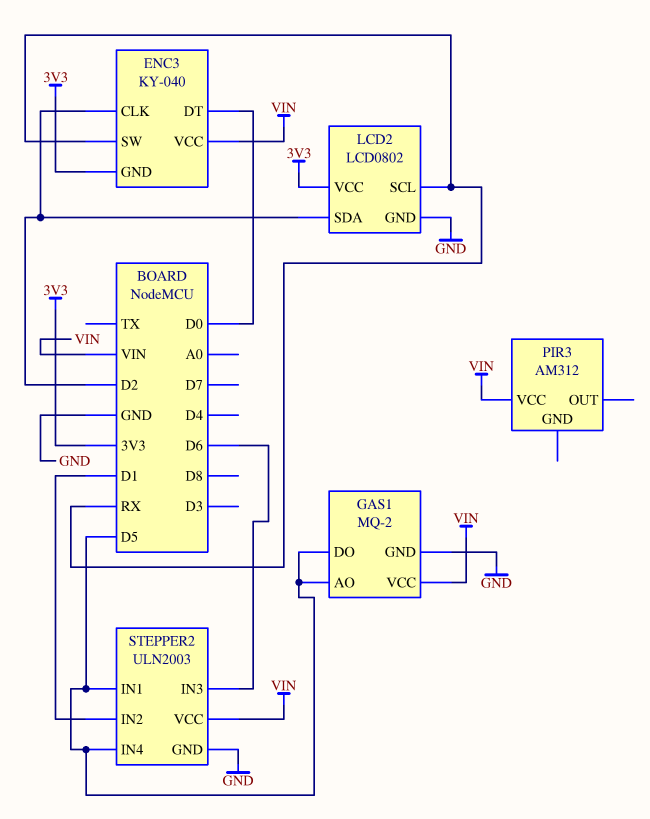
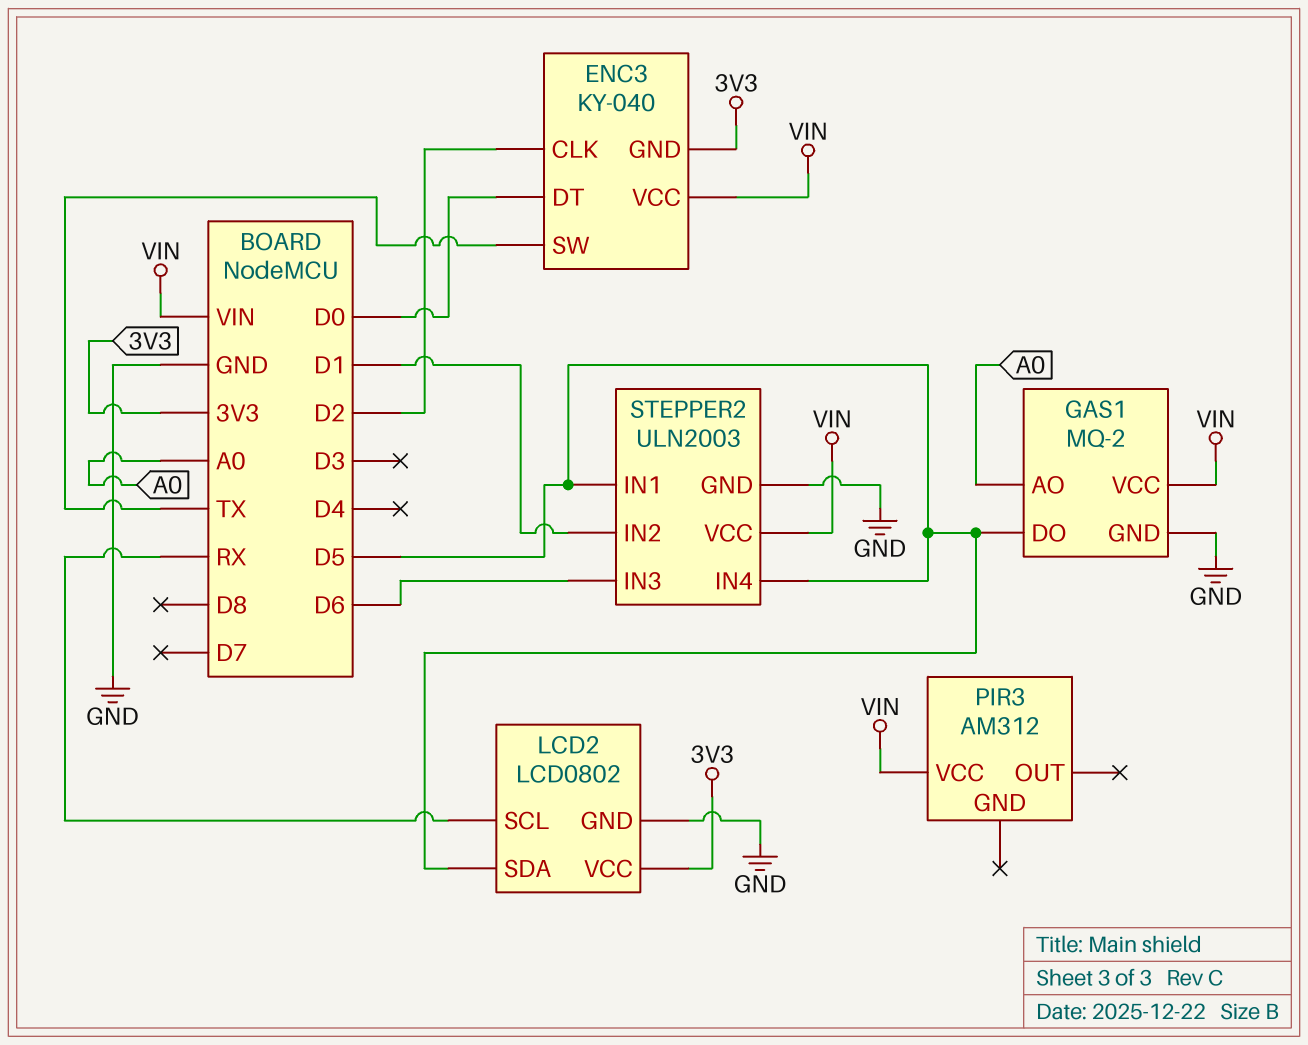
ENC3 pin SW: RX -> TX
GAS1 pin AO: D5 -> A0
LCD2 pin SDA: D2 -> D5

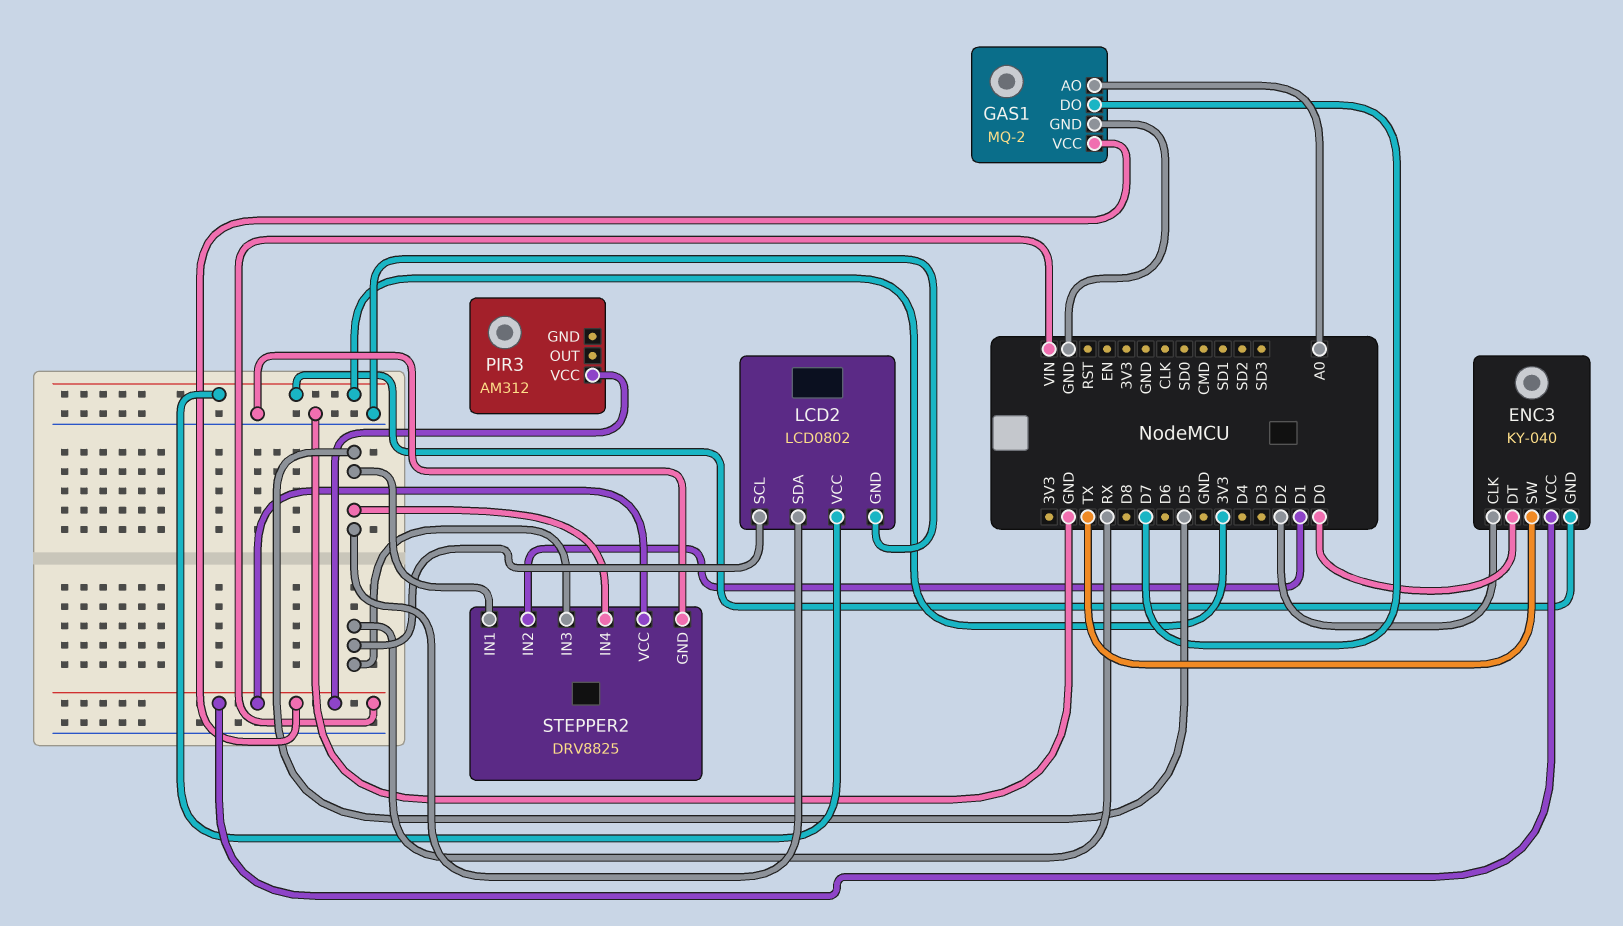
GAS1 pin DO: D5 -> D7
STEPPER2: ULN2003 -> DRV8825
STEPPER2 pin IN3: D6 -> RX

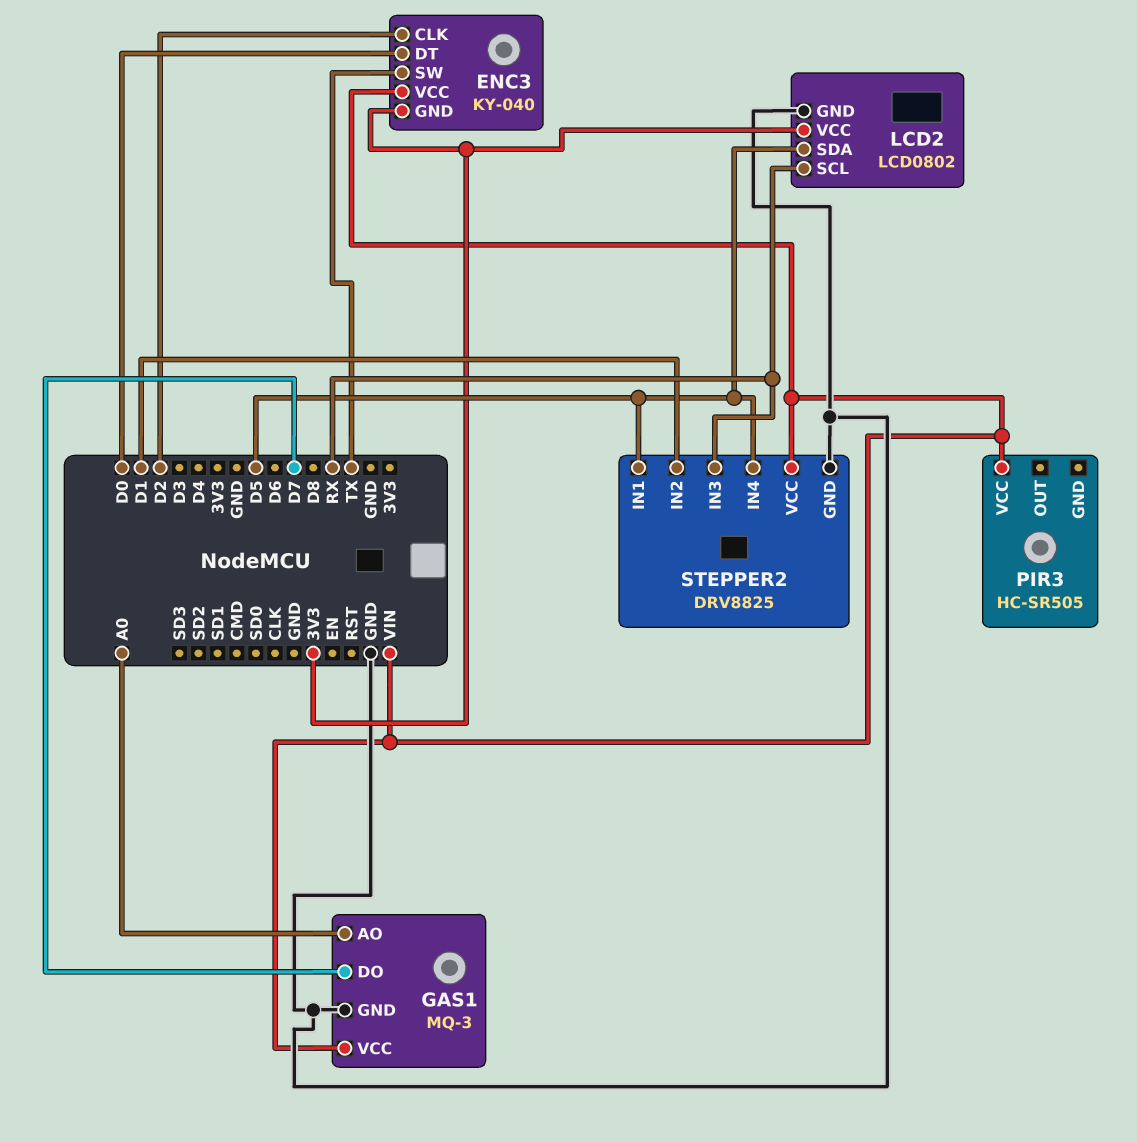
GAS1: MQ-2 -> MQ-3
PIR3: AM312 -> HC-SR505

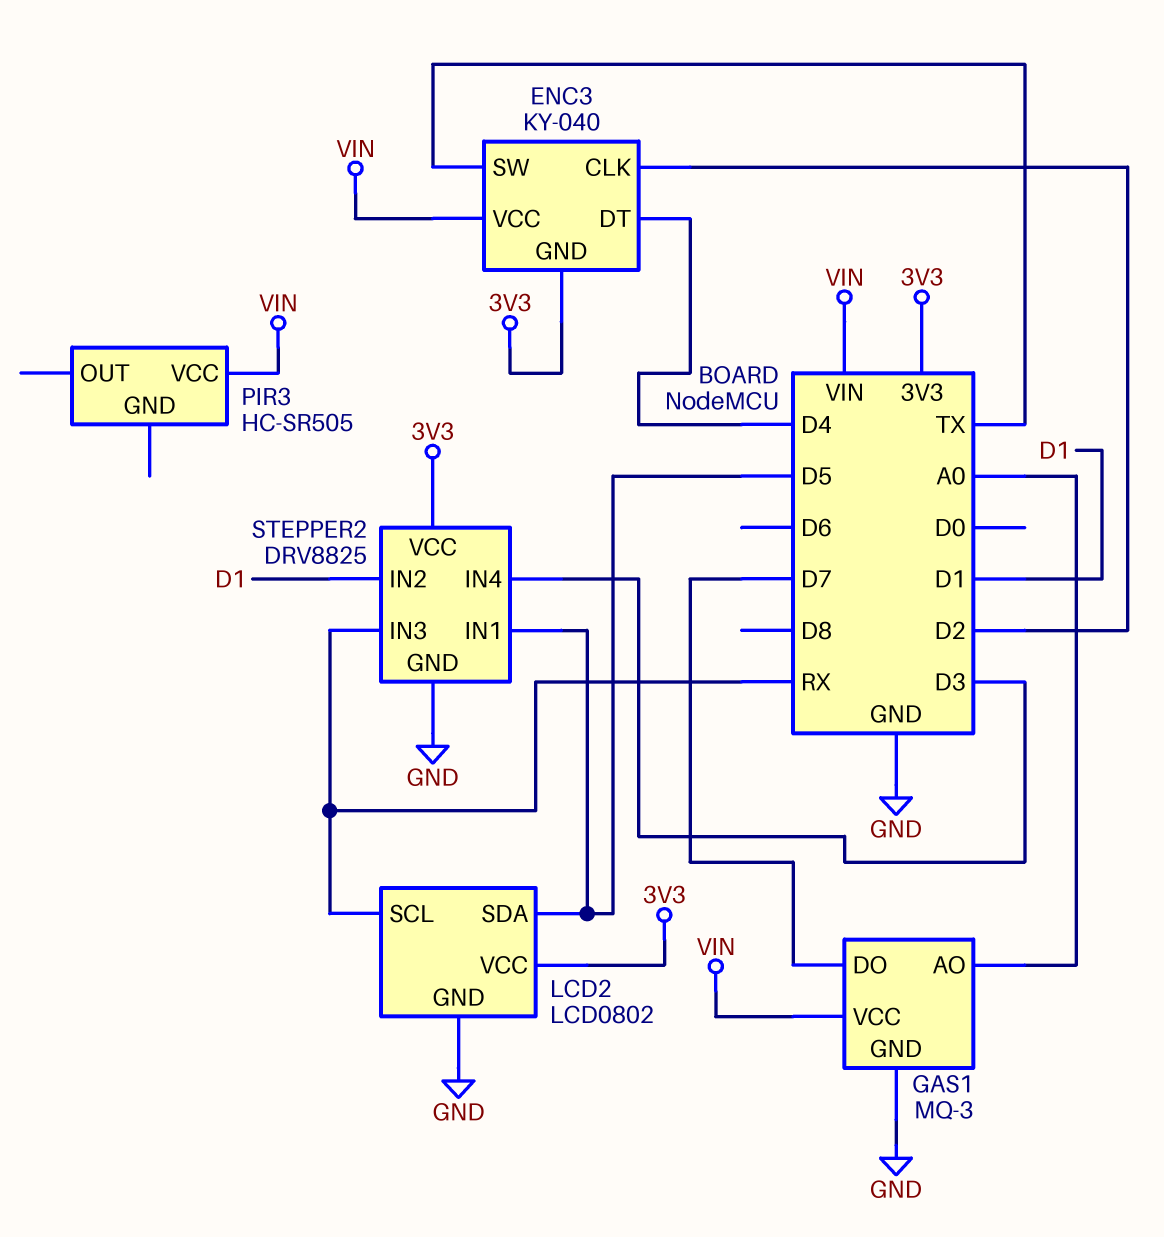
ENC3 pin DT: D0 -> D4
STEPPER2 pin IN4: D5 -> D3
STEPPER2 pin VCC: VIN -> 3V3

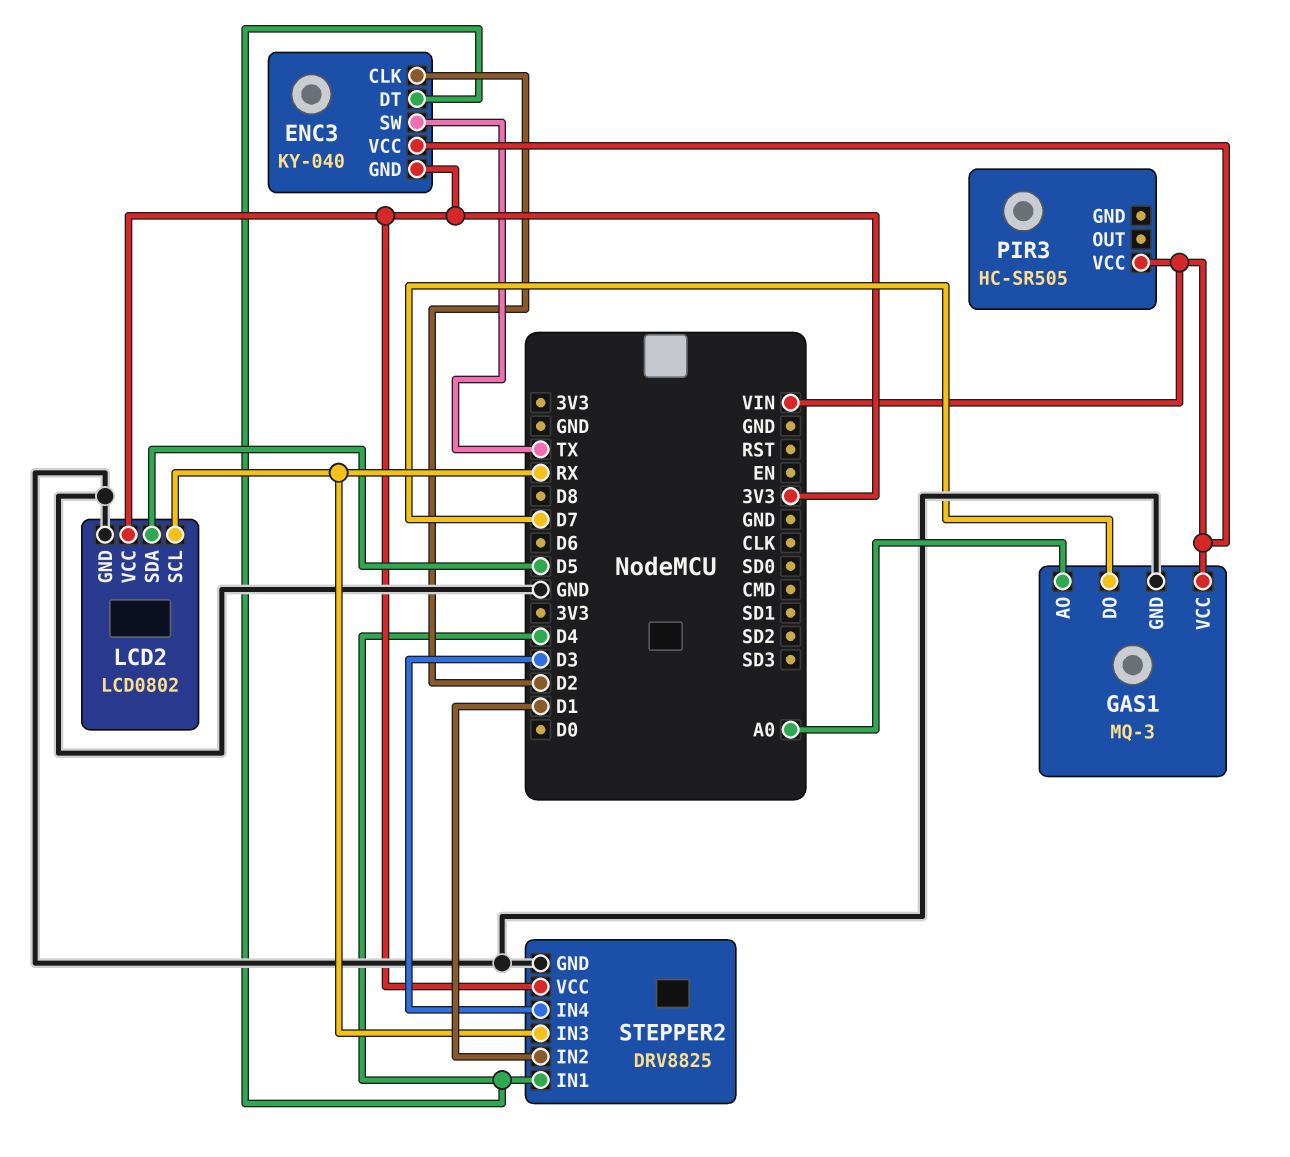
STEPPER2 pin IN1: D5 -> D4

